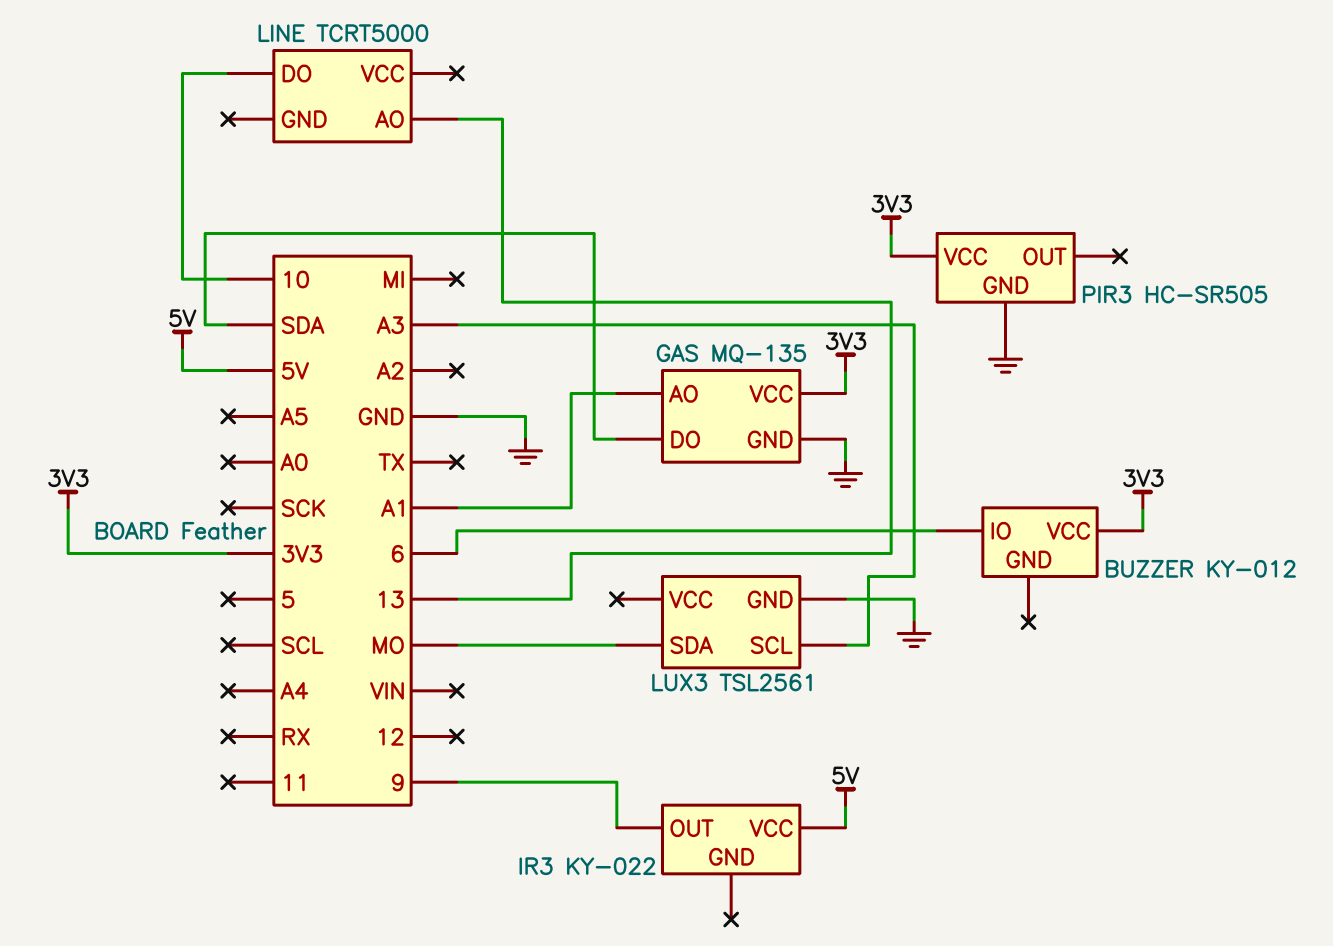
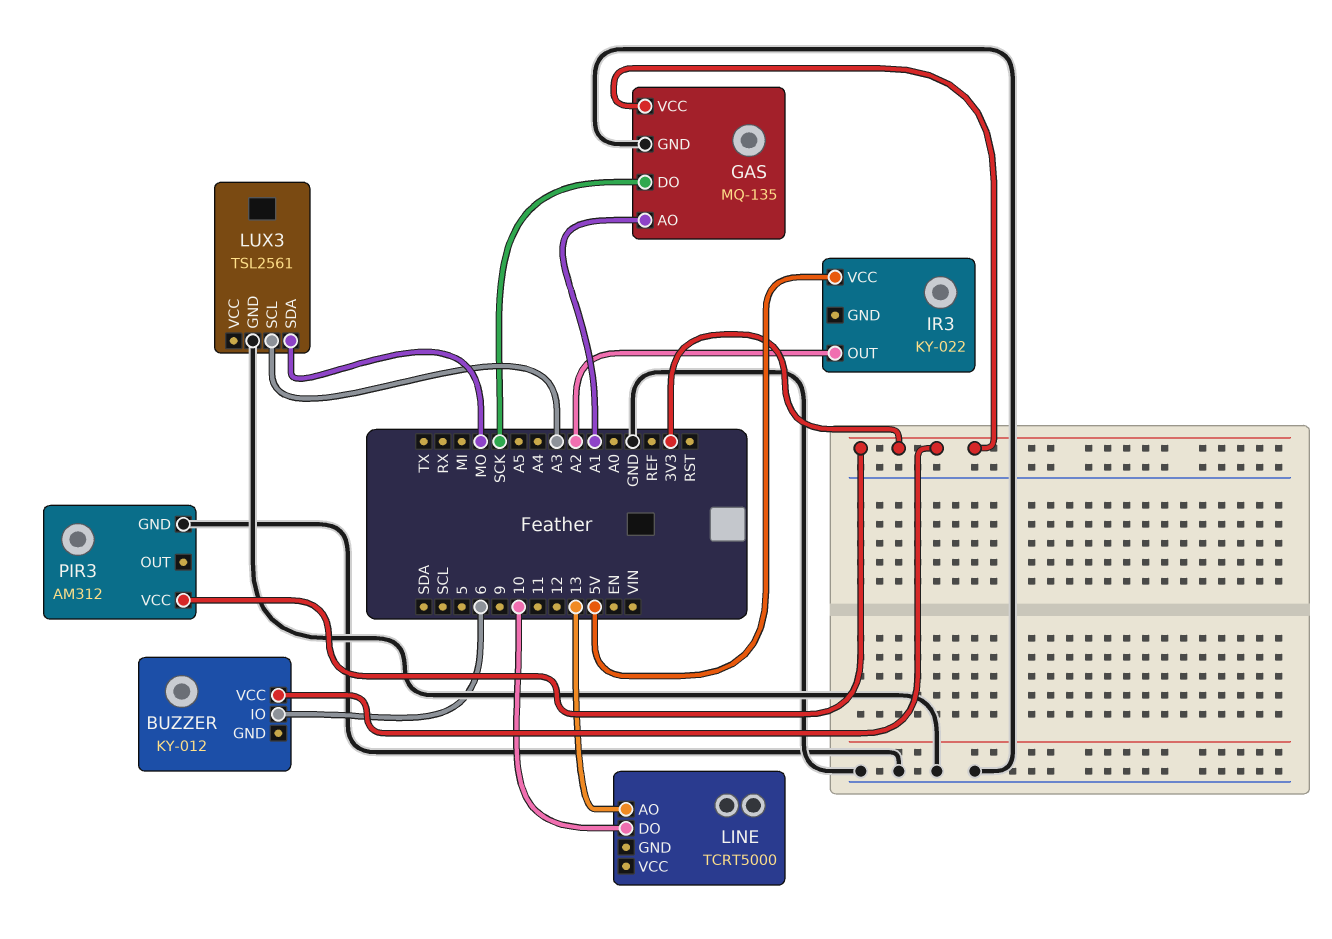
GAS pin DO: SDA -> SCK
IR3 pin OUT: 9 -> A2
PIR3: HC-SR505 -> AM312

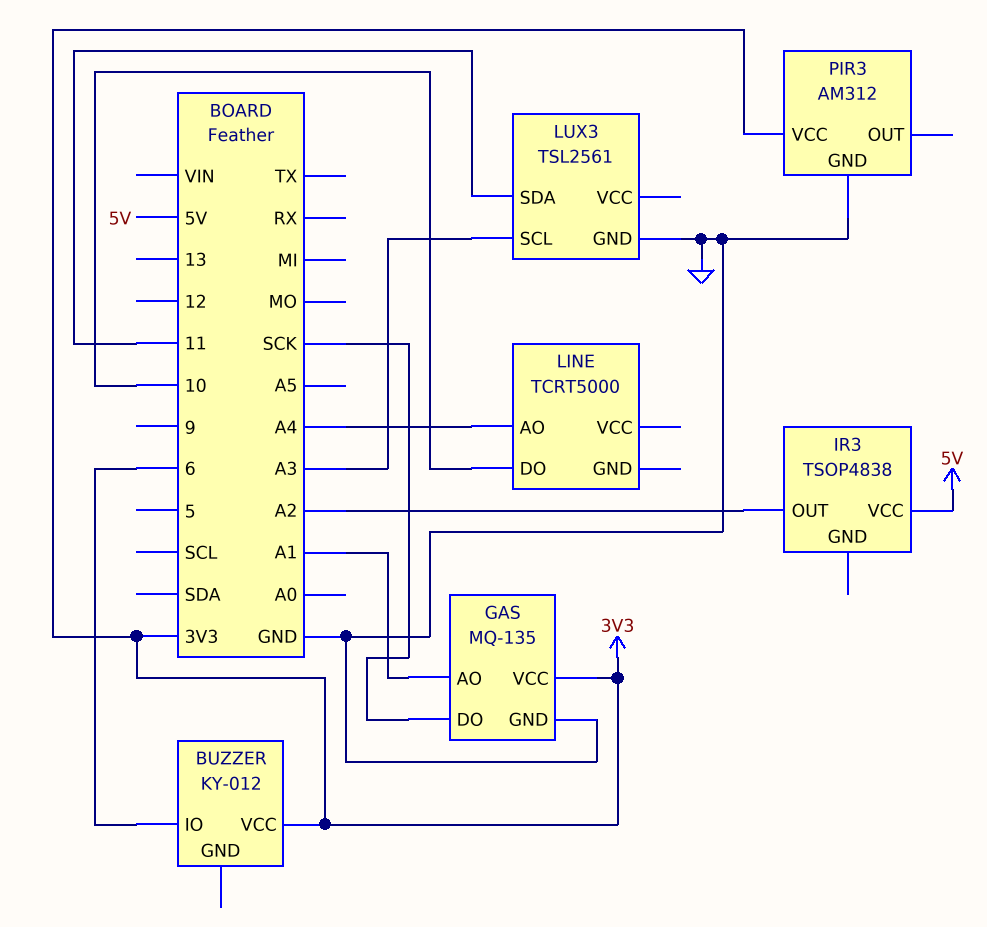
IR3: KY-022 -> TSOP4838
LINE pin AO: 13 -> A4
LUX3 pin SDA: MO -> 11

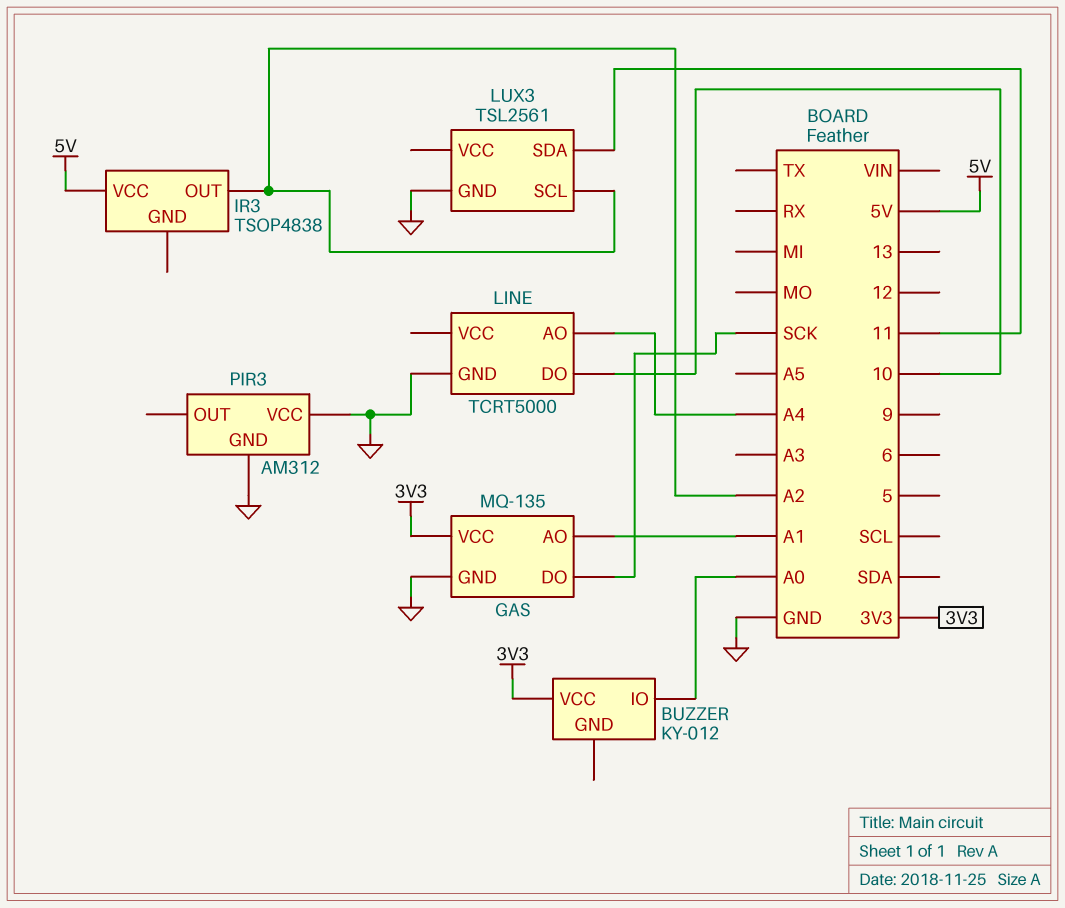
BUZZER pin IO: 6 -> A0
LINE pin GND: none -> GND
LUX3 pin SCL: A3 -> A2
PIR3 pin VCC: 3V3 -> GND

